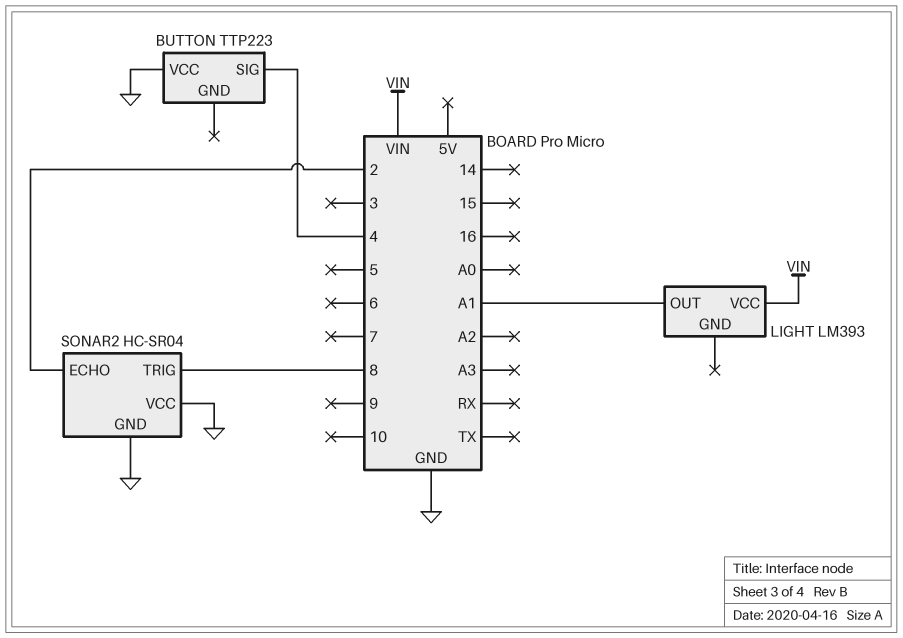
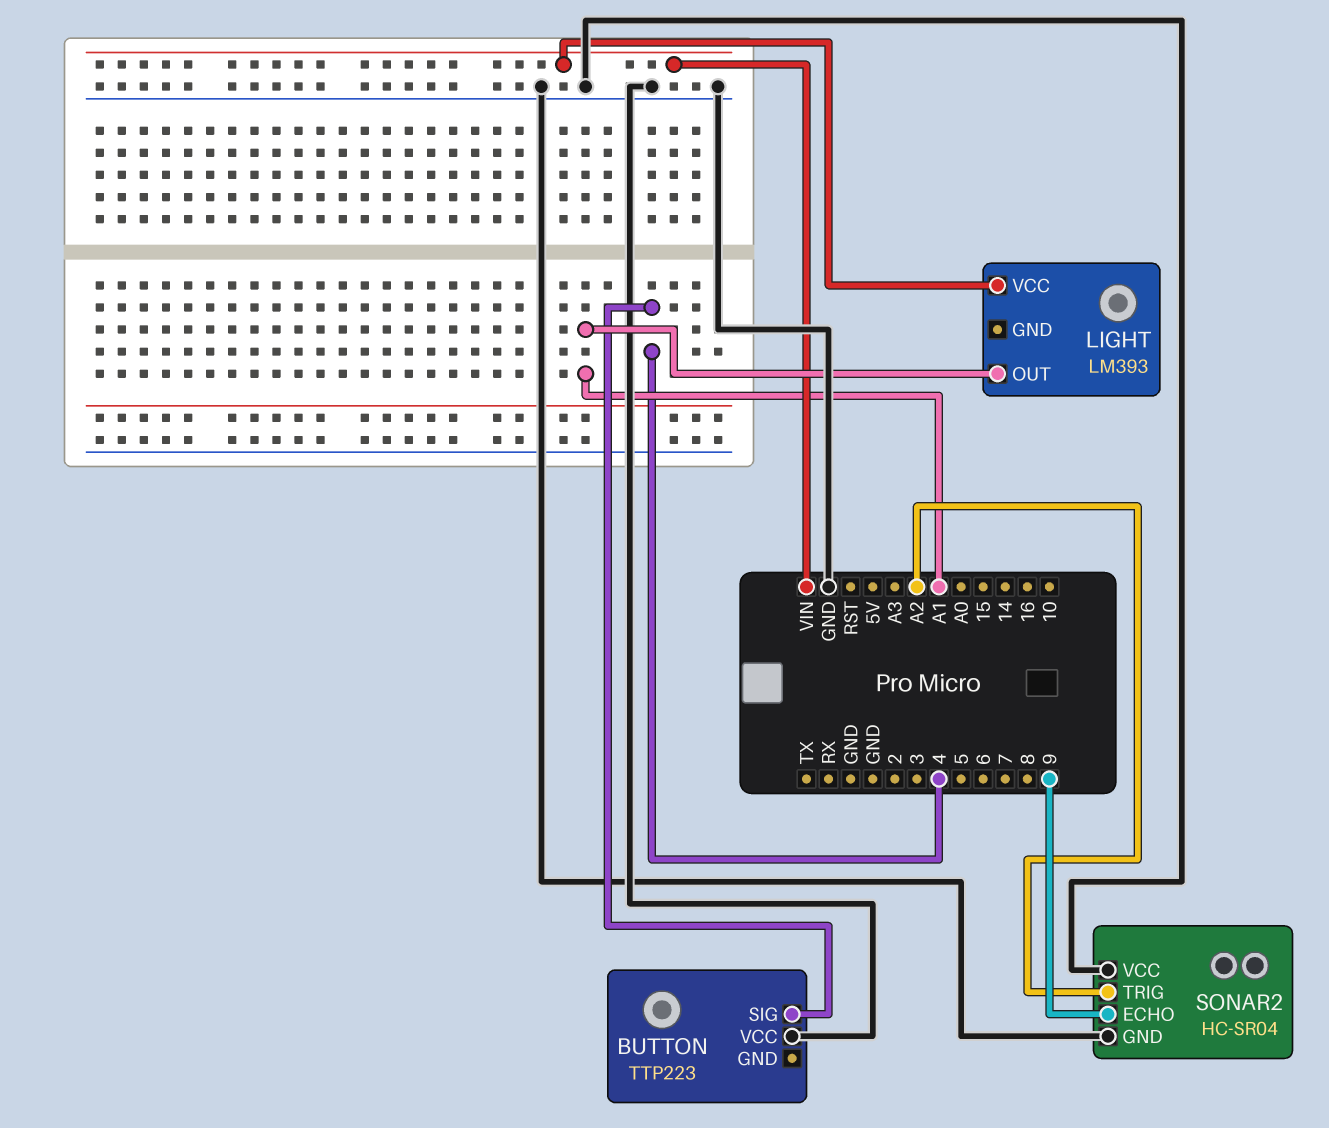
SONAR2 pin ECHO: 2 -> 9
SONAR2 pin TRIG: 8 -> A2

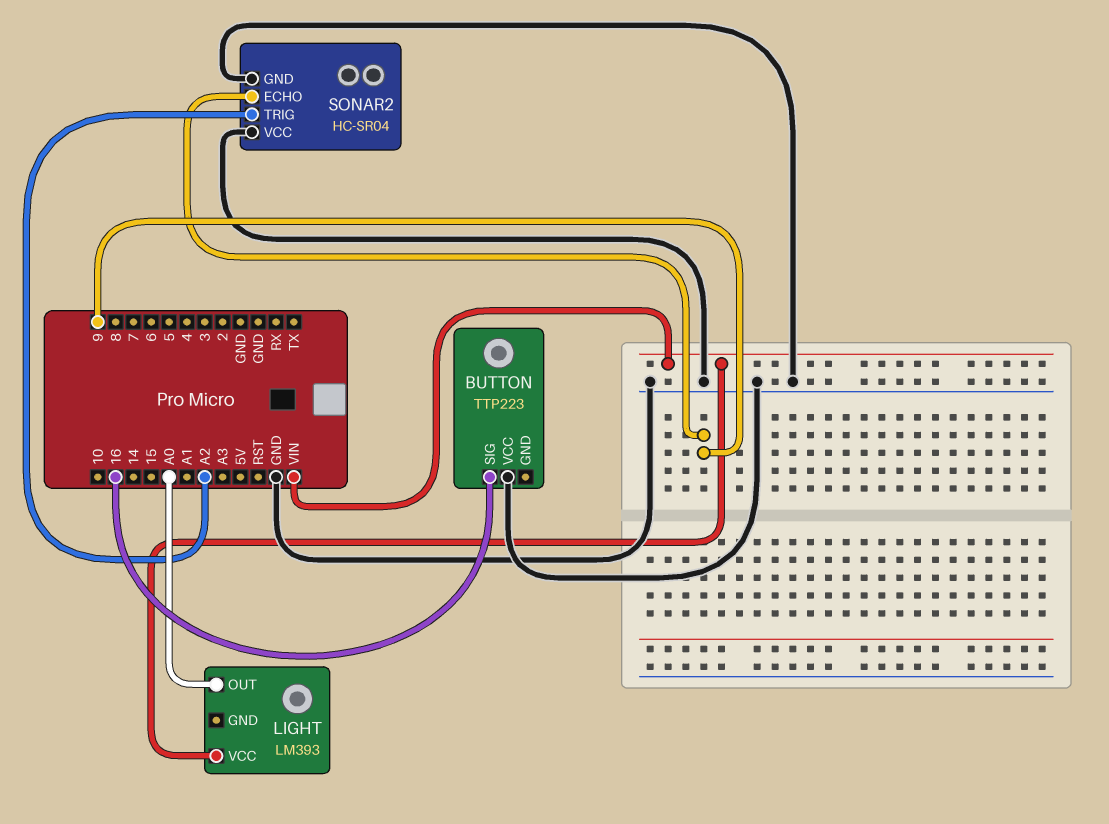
BUTTON pin SIG: 4 -> 16
LIGHT pin OUT: A1 -> A0

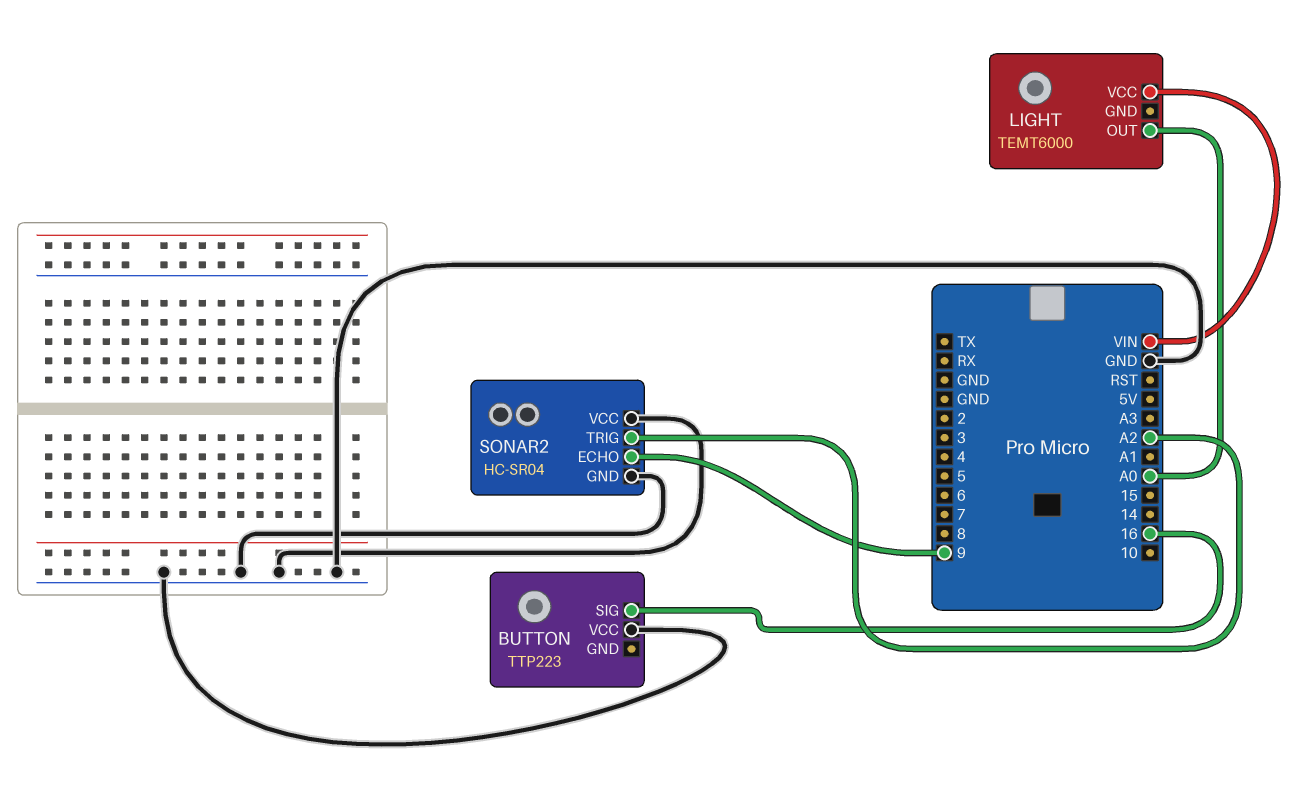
LIGHT: LM393 -> TEMT6000

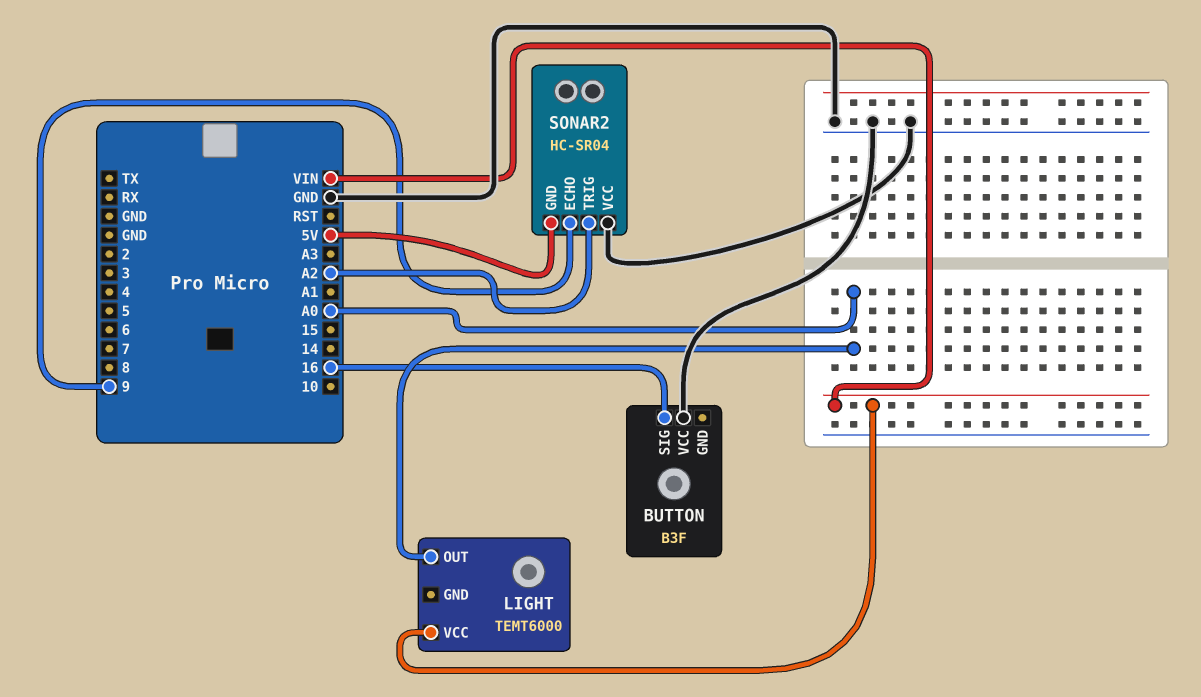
BUTTON: TTP223 -> B3F
SONAR2 pin GND: GND -> 5V

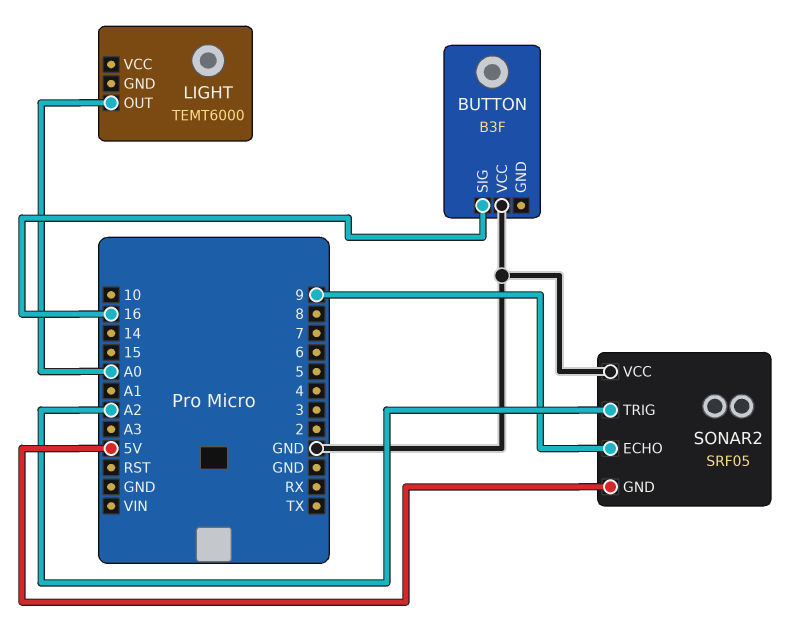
LIGHT pin VCC: VIN -> none
SONAR2: HC-SR04 -> SRF05

